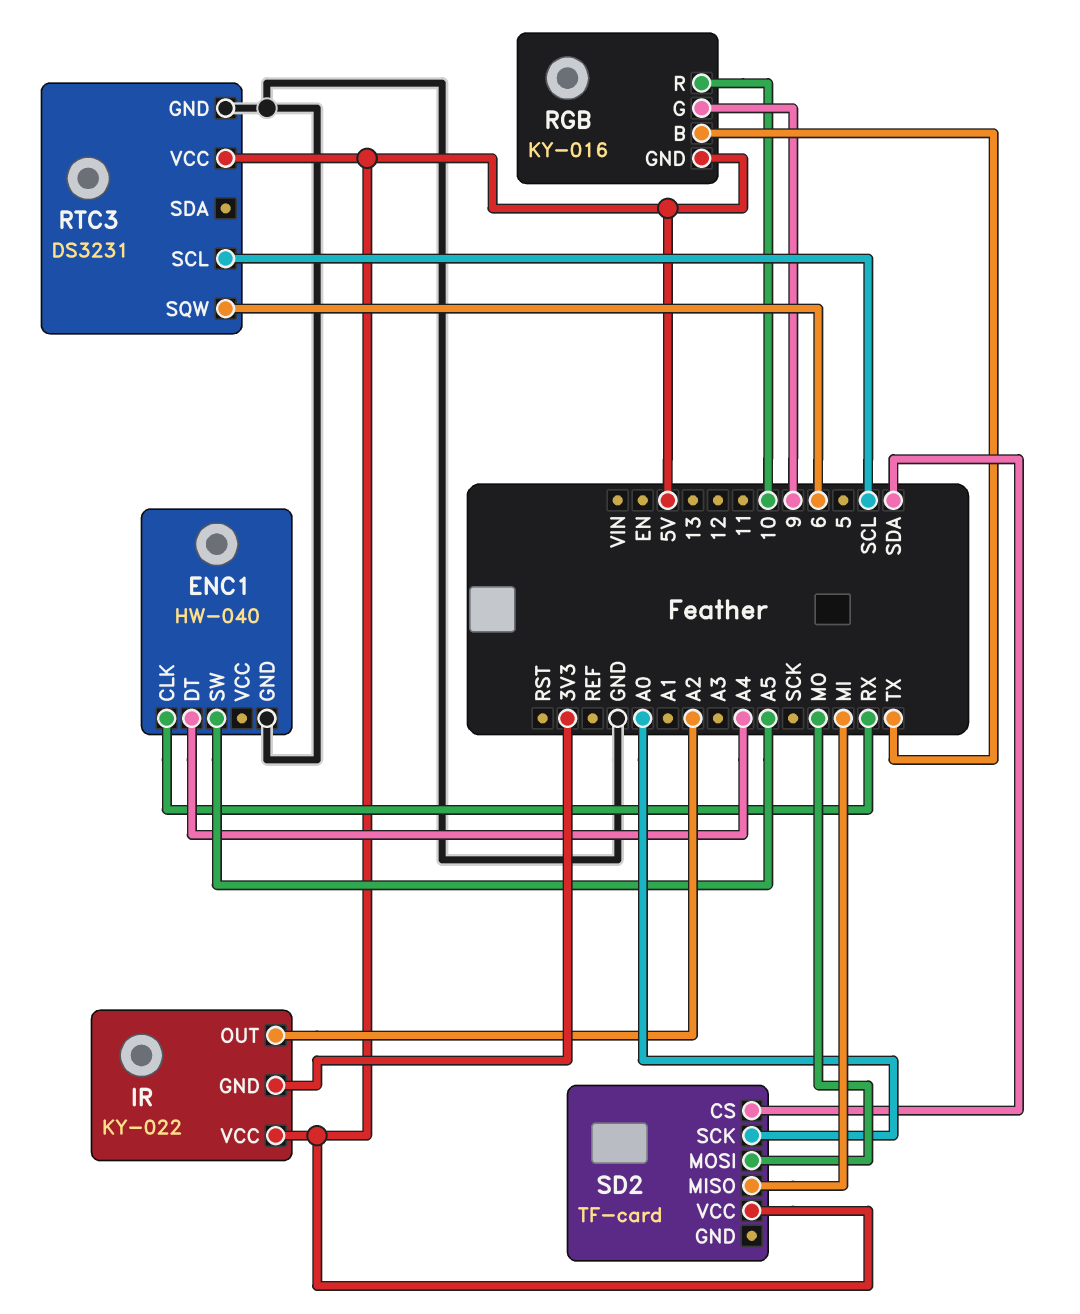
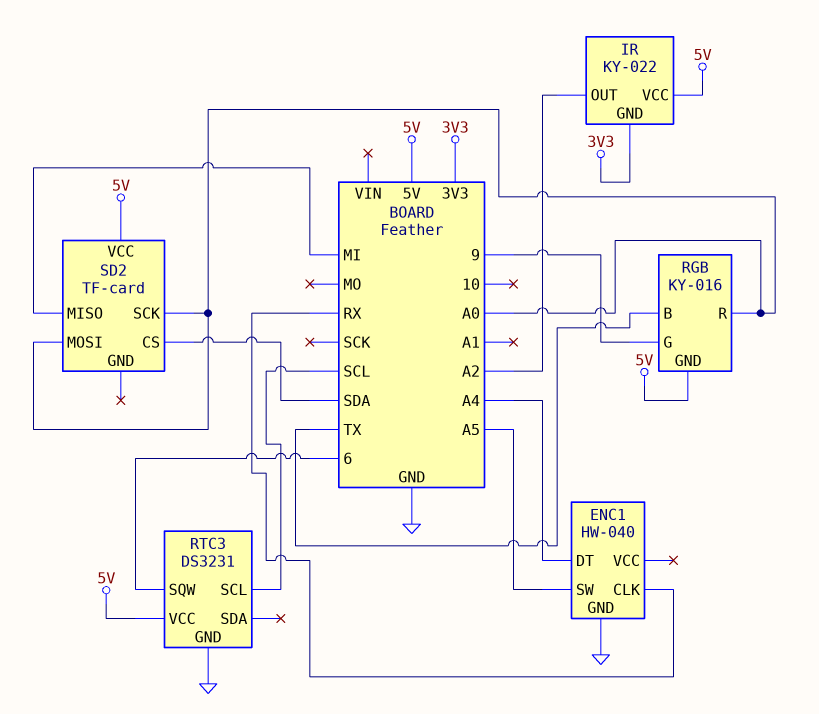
RGB pin R: 10 -> A0
SD2 pin MOSI: MO -> A0

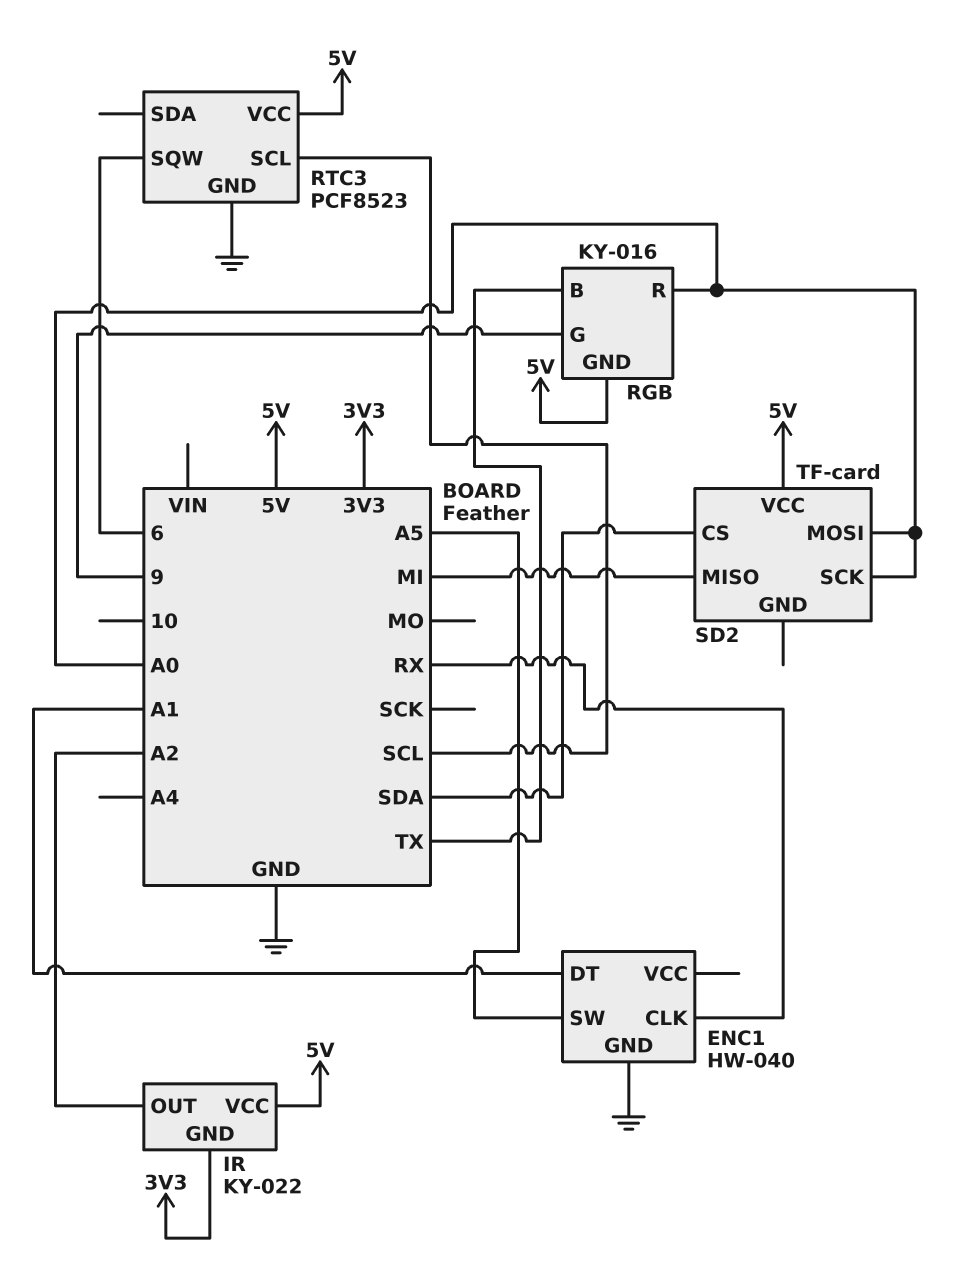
ENC1 pin DT: A4 -> A1
RTC3: DS3231 -> PCF8523

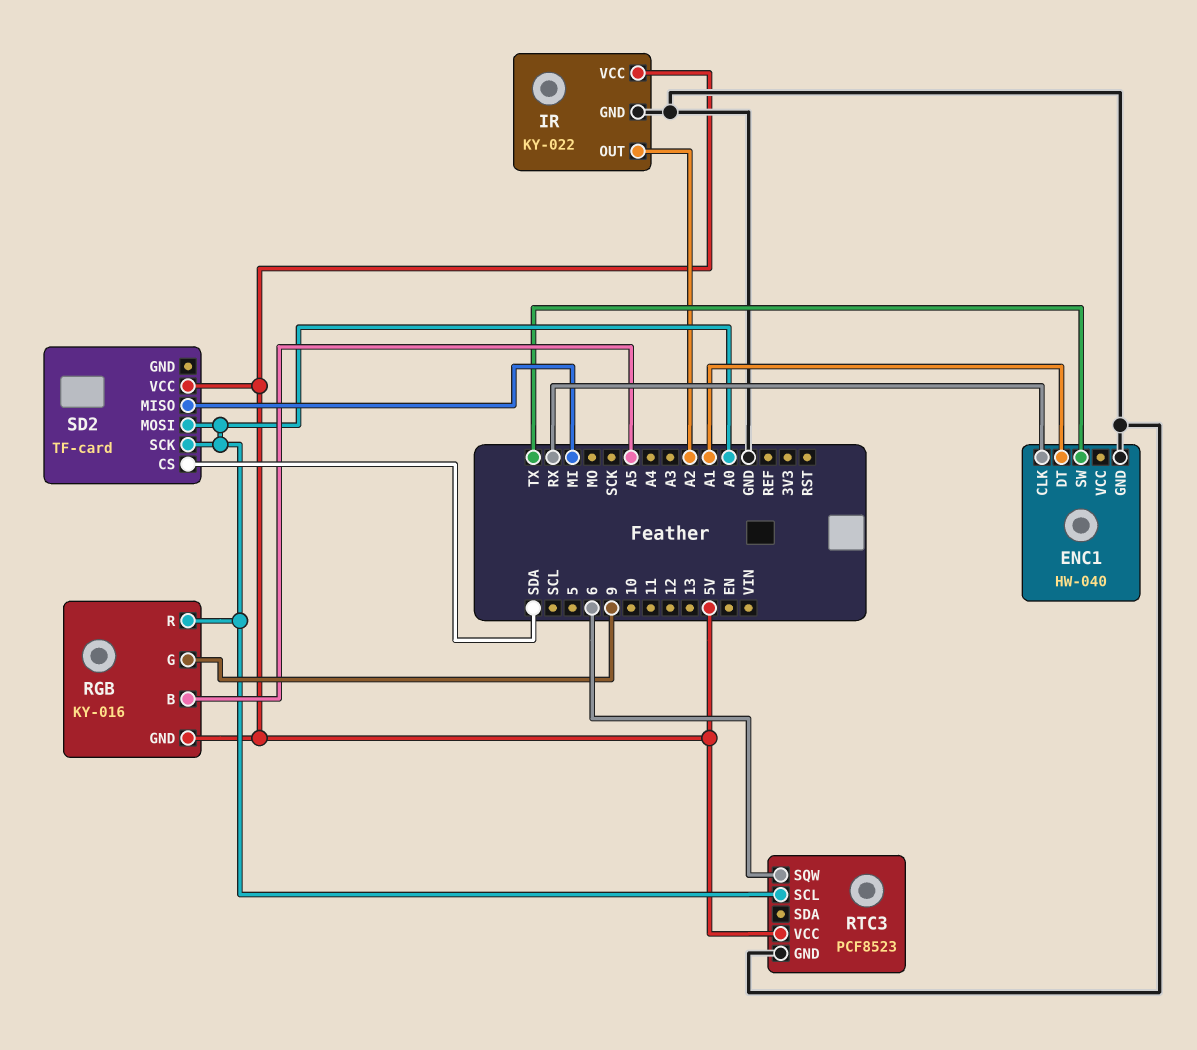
ENC1 pin SW: A5 -> TX
IR pin GND: 3V3 -> GND
RGB pin B: TX -> A5
RTC3 pin SCL: SCL -> A0

